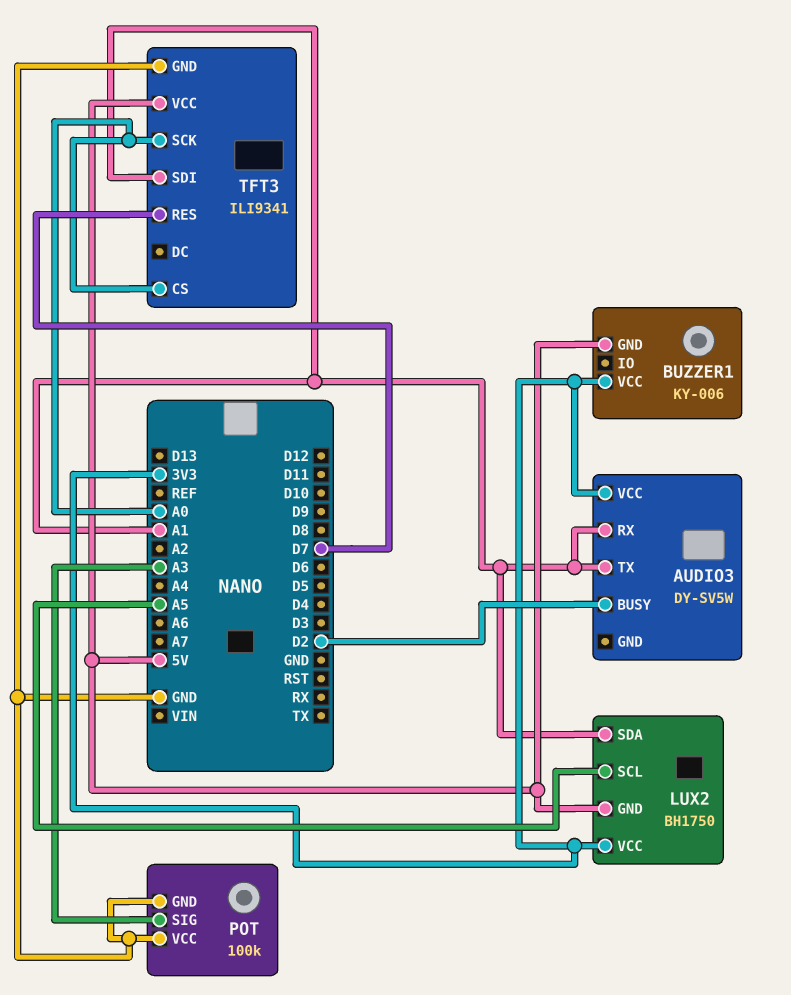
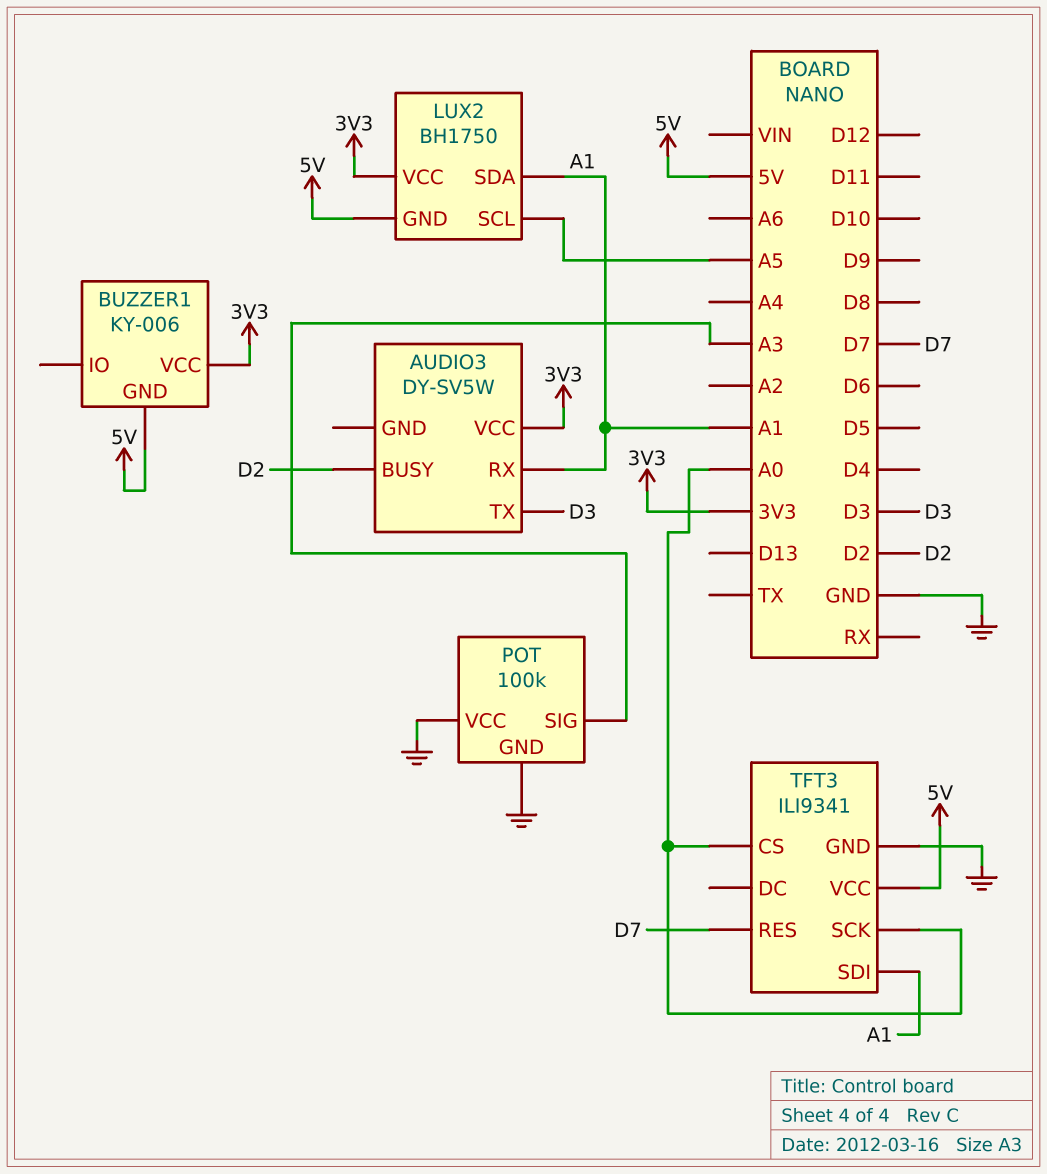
AUDIO3 pin TX: A1 -> D3

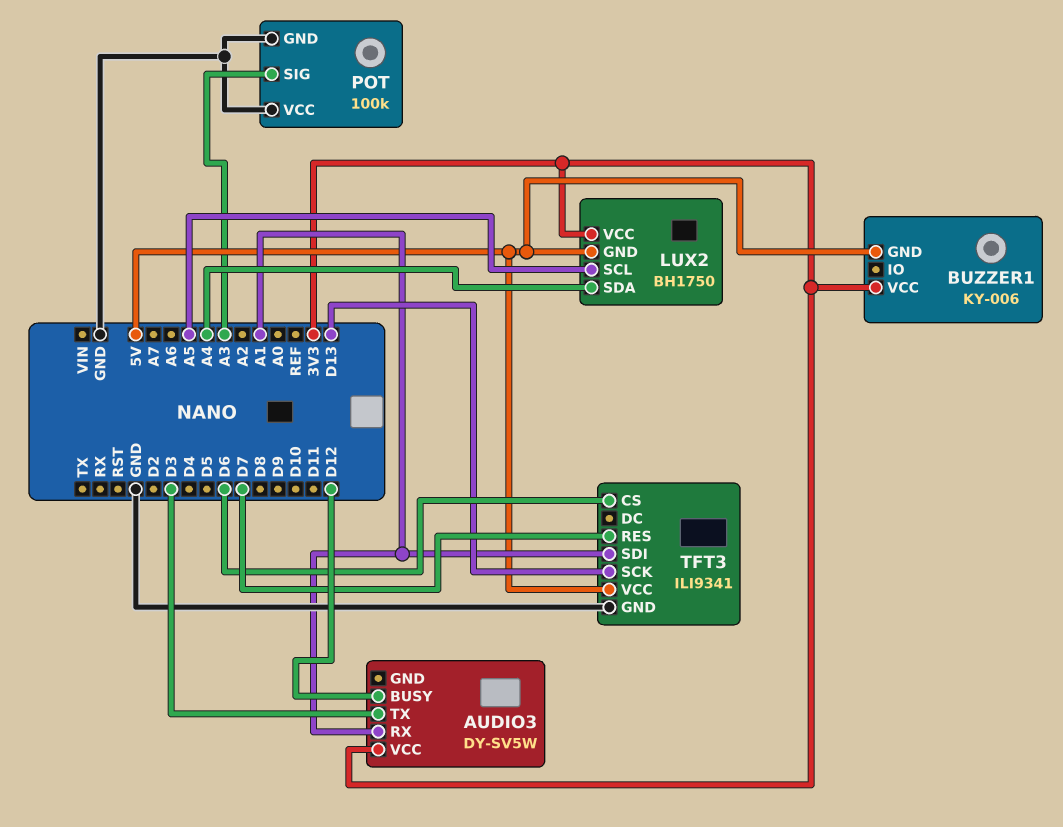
AUDIO3 pin BUSY: D2 -> D12
LUX2 pin SDA: A1 -> A4
TFT3 pin CS: A0 -> D6
TFT3 pin SCK: A0 -> D13

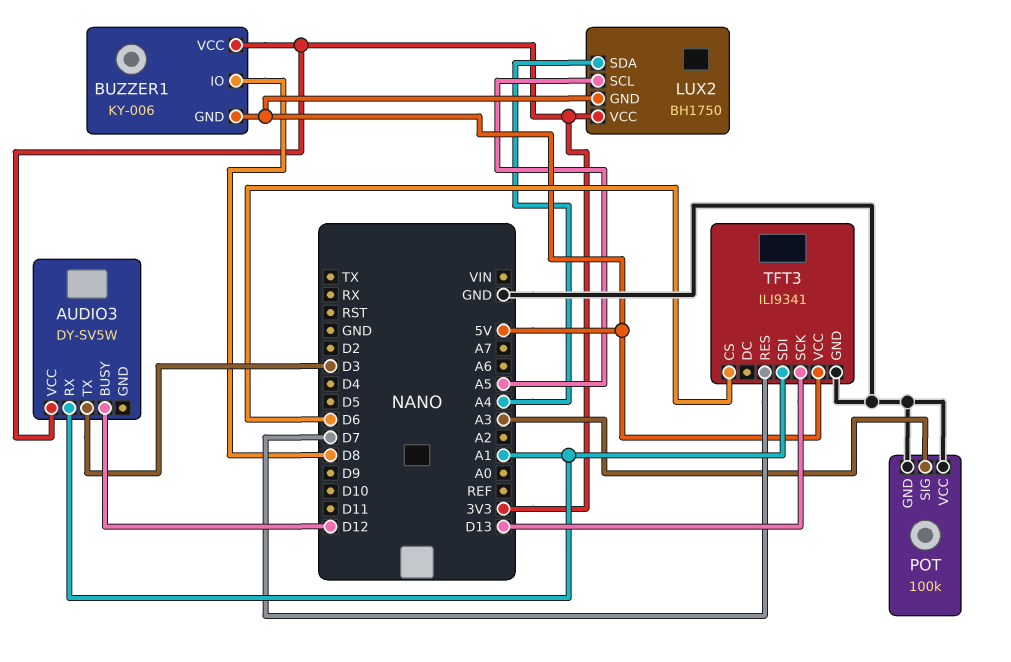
BUZZER1 pin IO: none -> D8

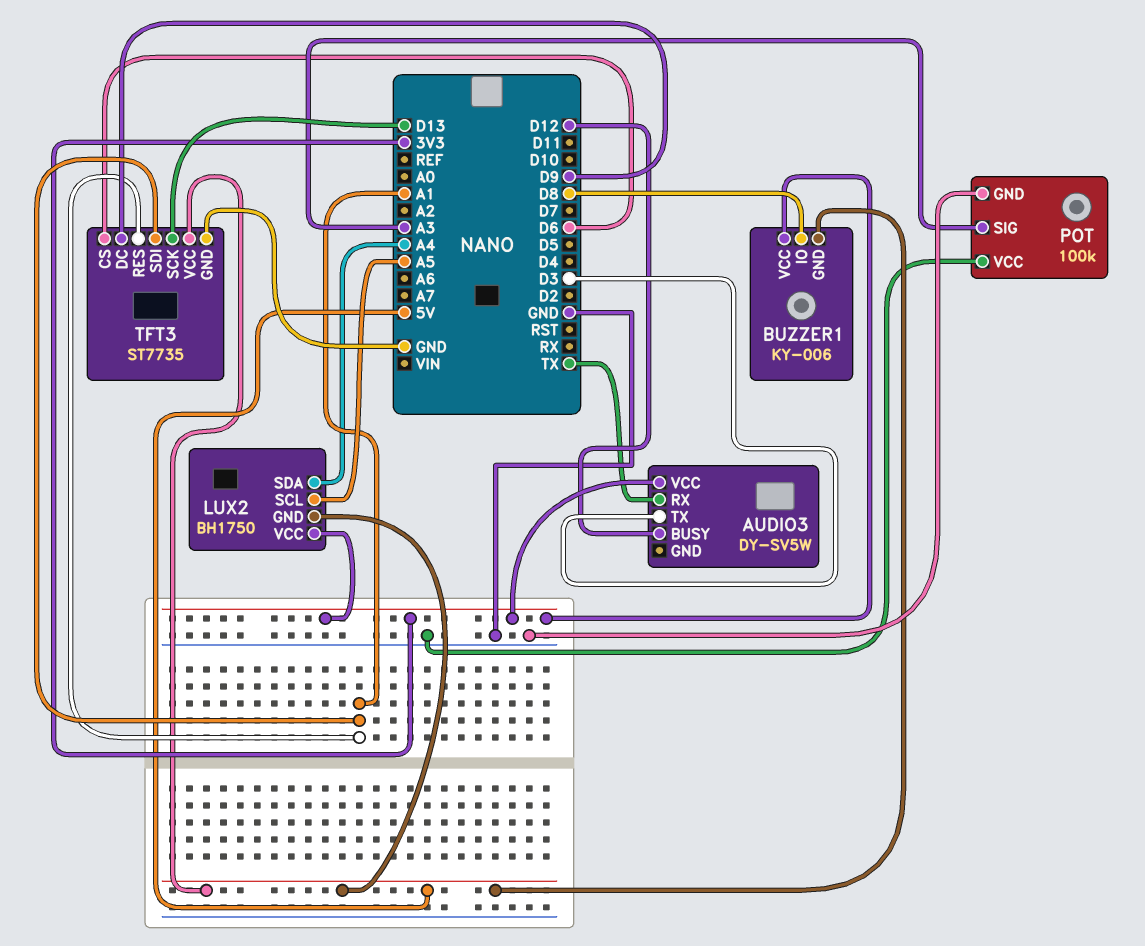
AUDIO3 pin RX: A1 -> TX
TFT3: ILI9341 -> ST7735
TFT3 pin DC: none -> D9
TFT3 pin RES: D7 -> A1

